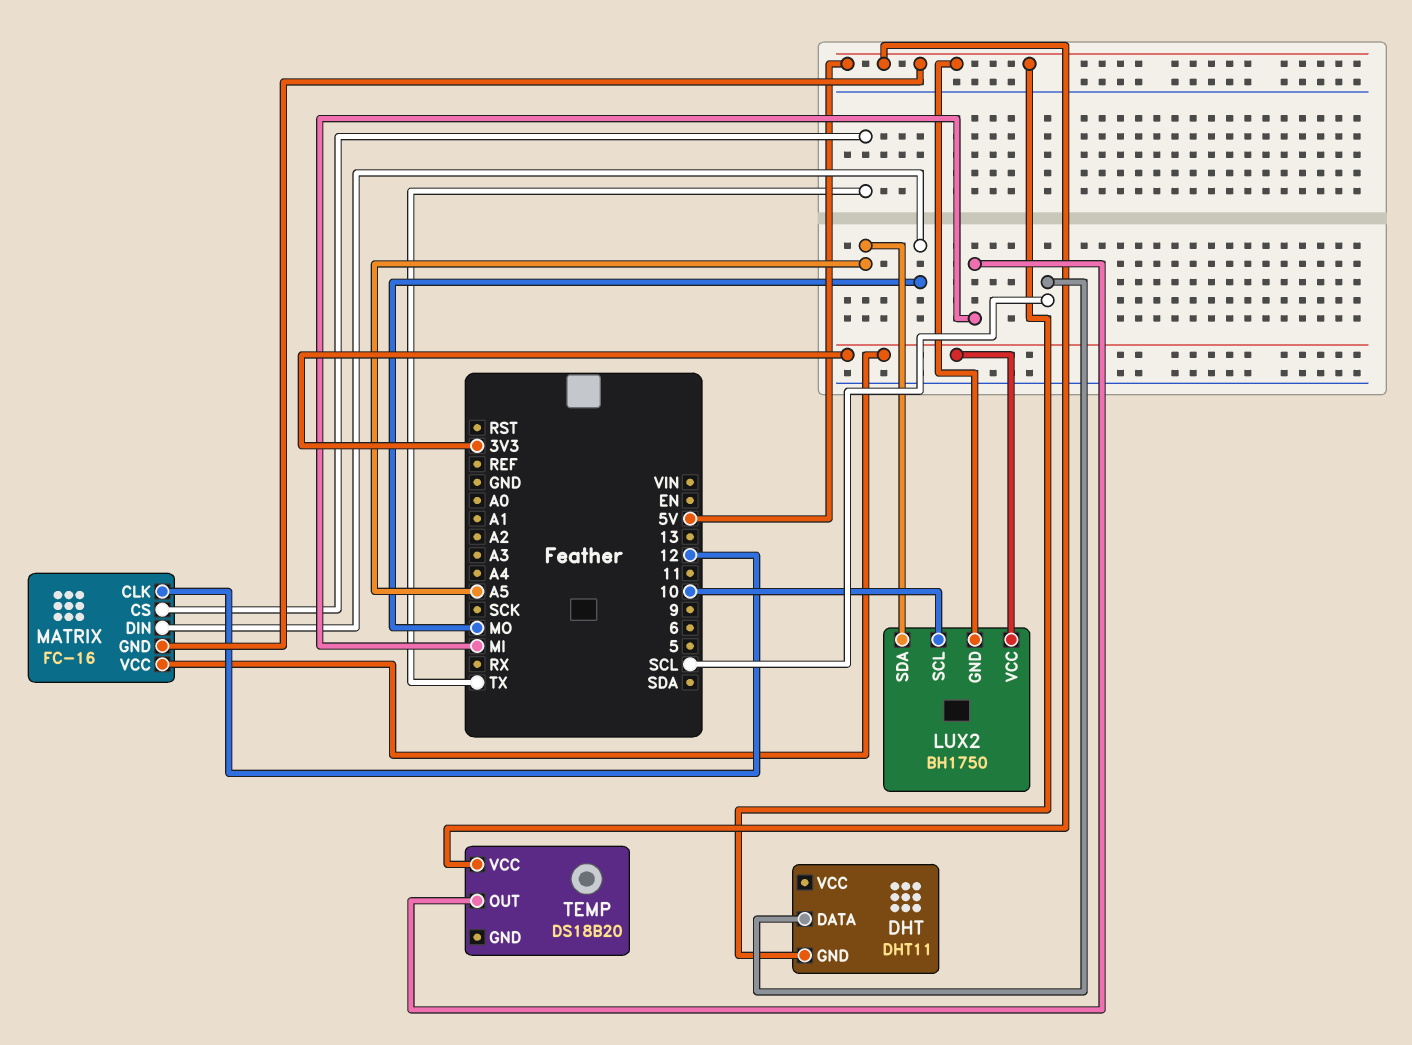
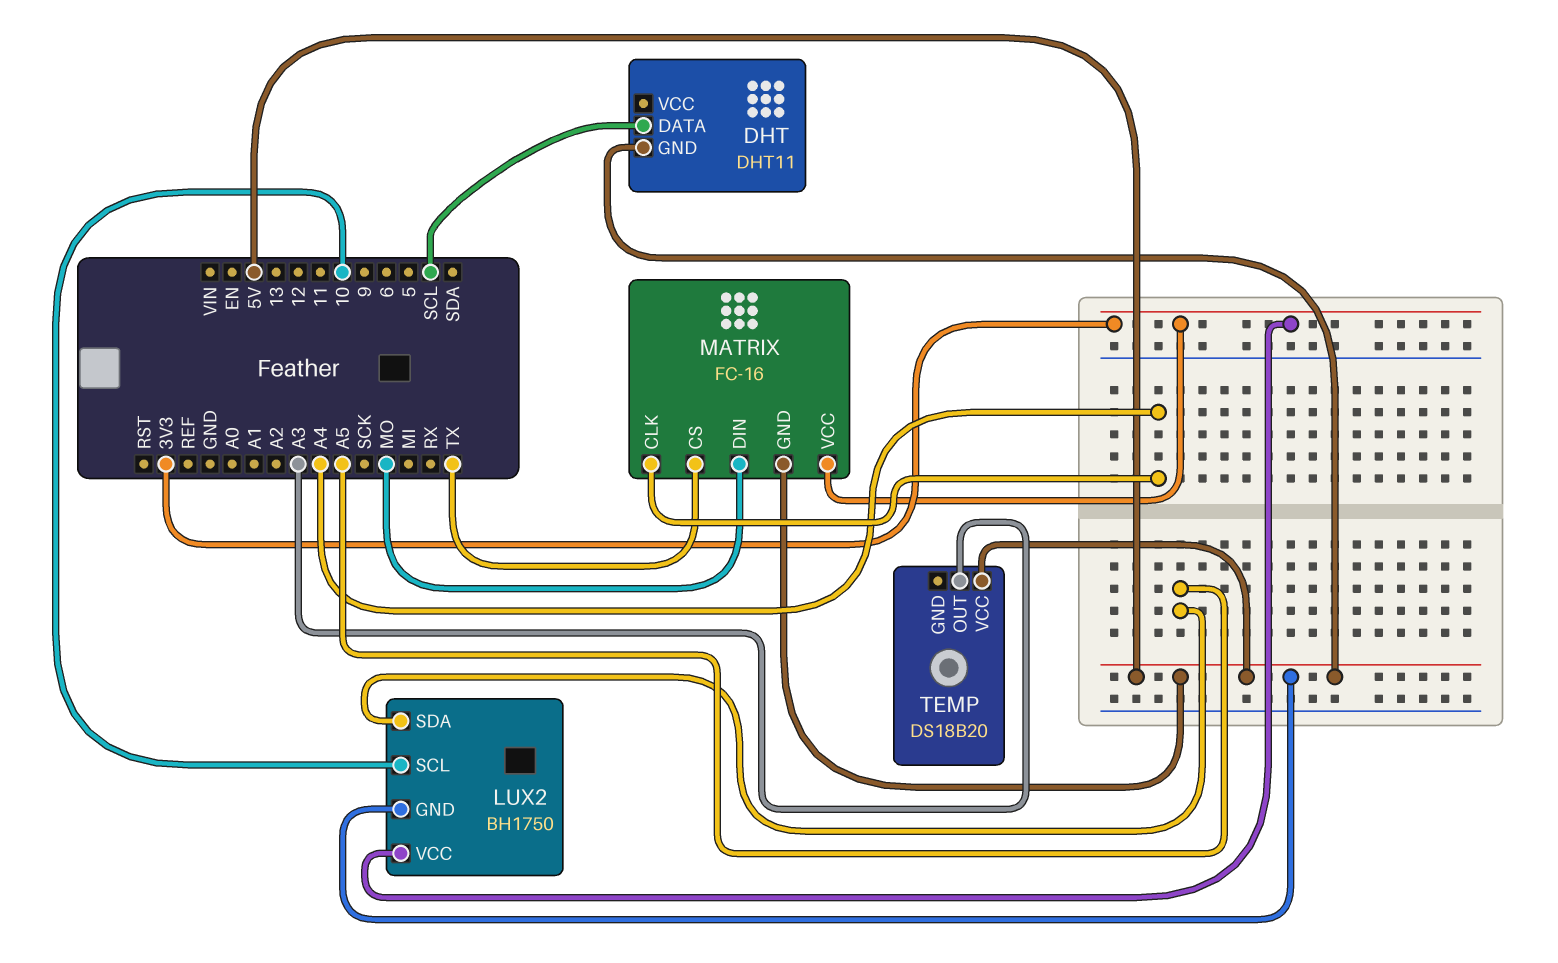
MATRIX pin CLK: 12 -> A4
TEMP pin OUT: MI -> A3

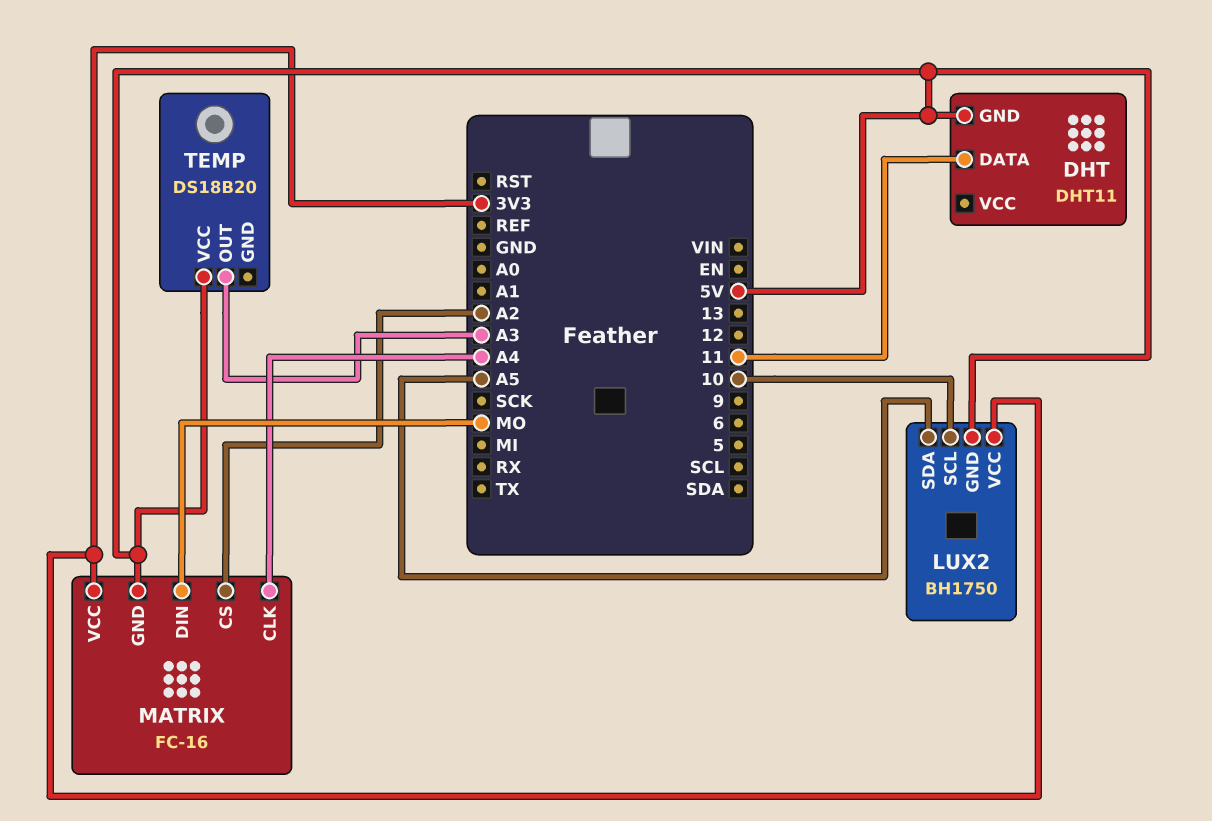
DHT pin DATA: SCL -> 11
MATRIX pin CS: TX -> A2

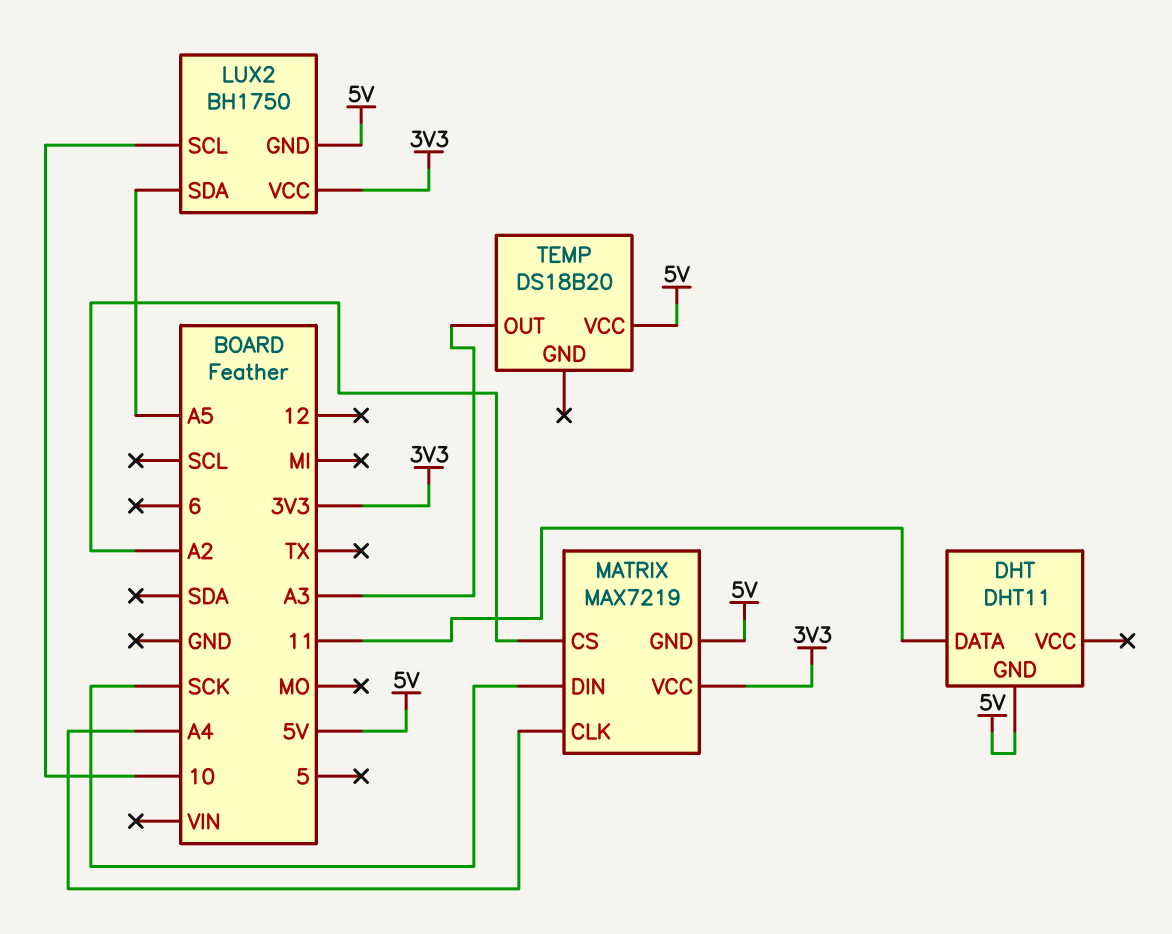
MATRIX: FC-16 -> MAX7219
MATRIX pin DIN: MO -> SCK

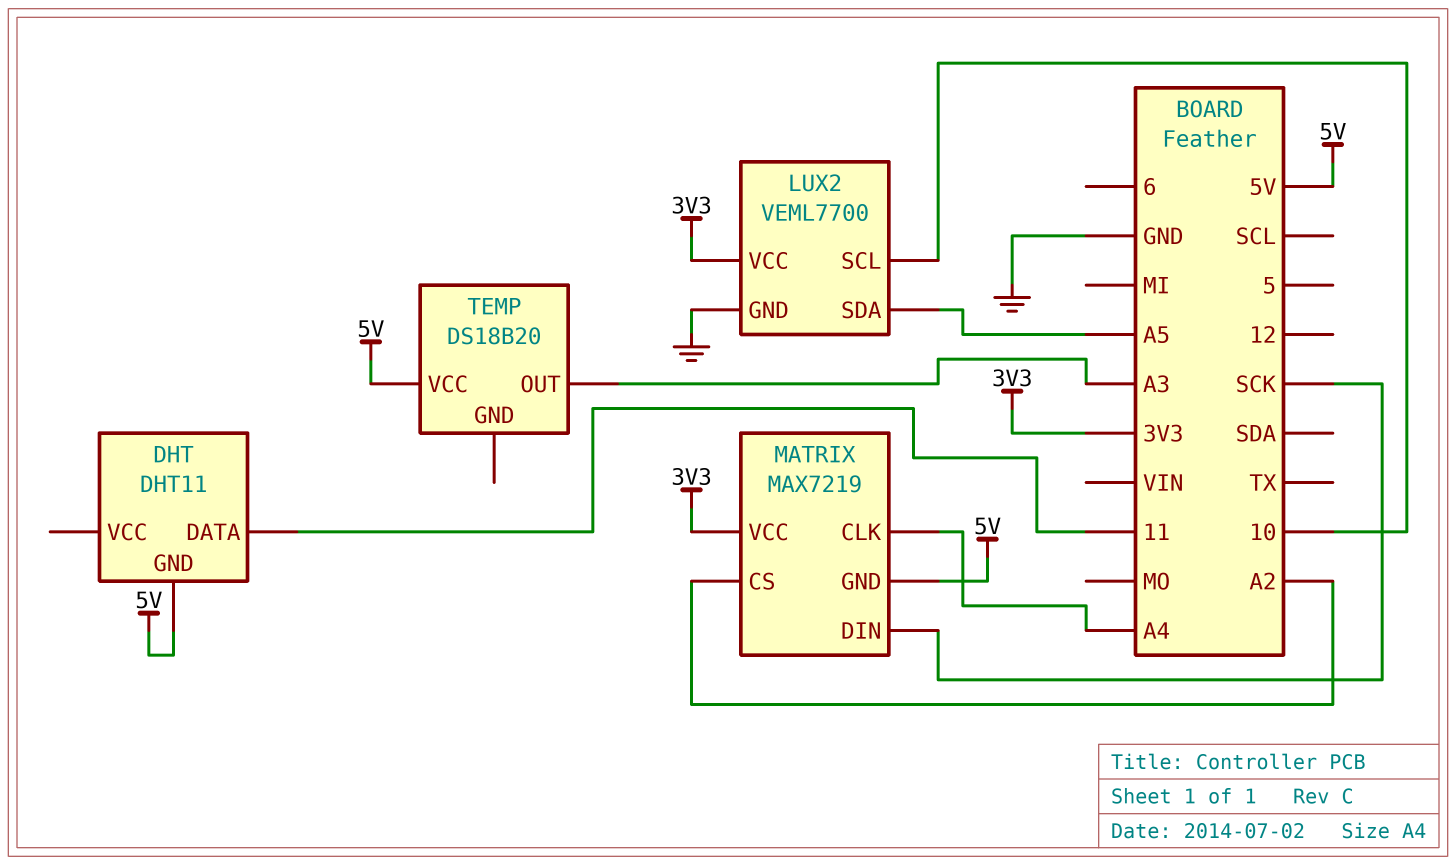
LUX2: BH1750 -> VEML7700
LUX2 pin GND: 5V -> GND

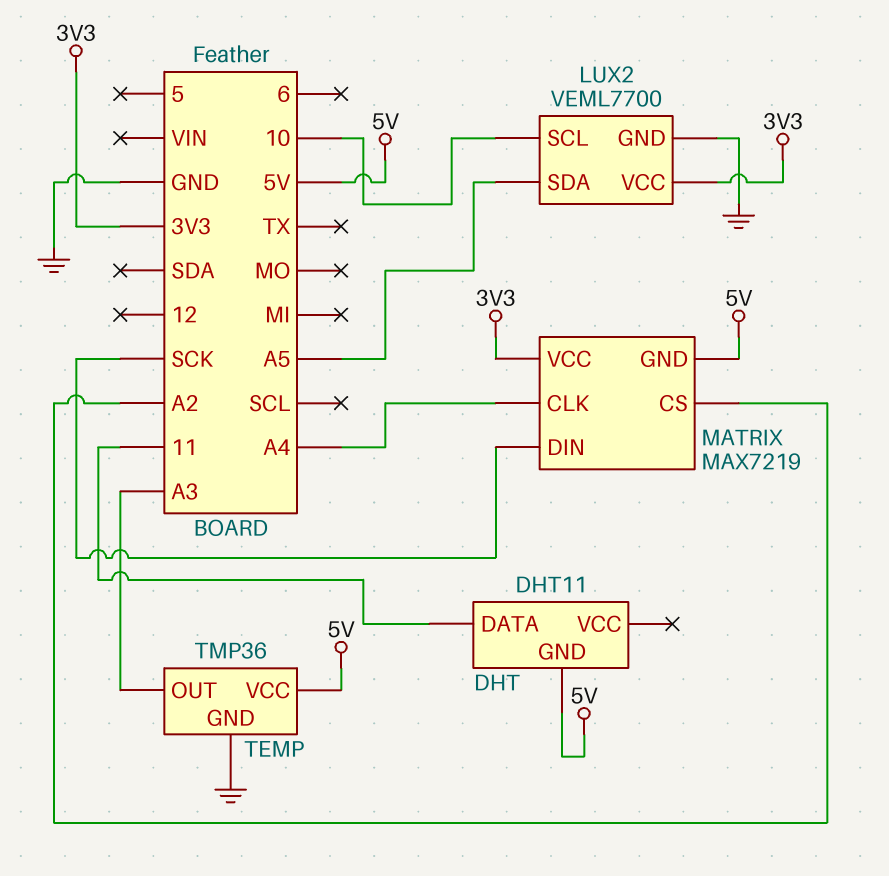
TEMP: DS18B20 -> TMP36
TEMP pin GND: none -> GND

